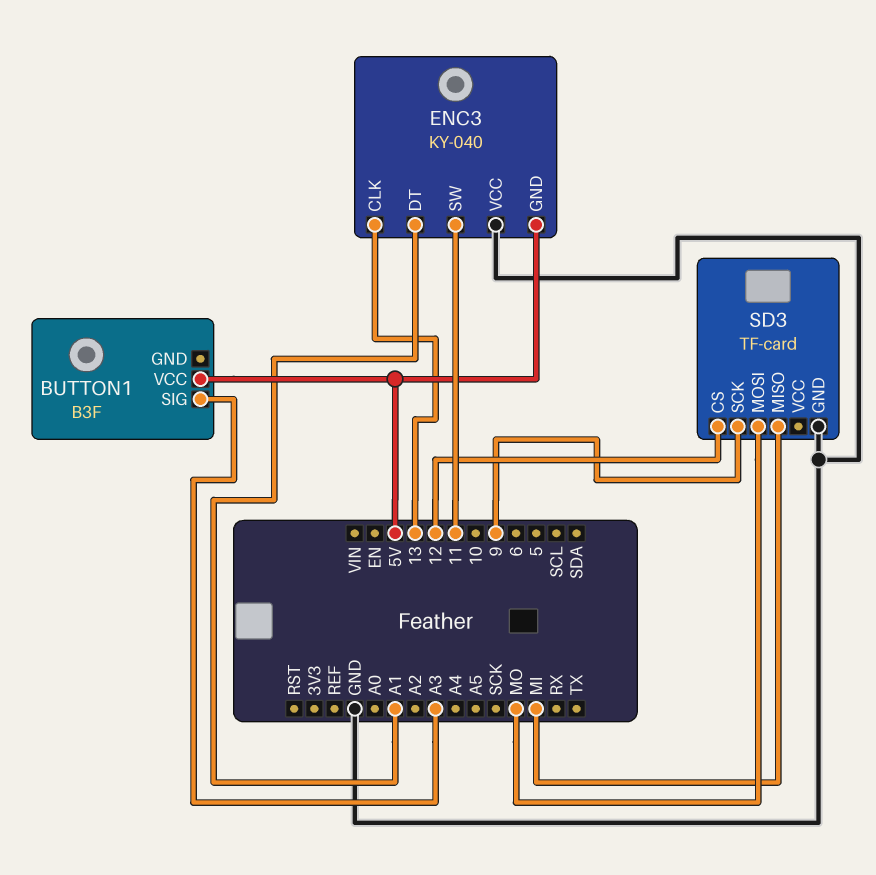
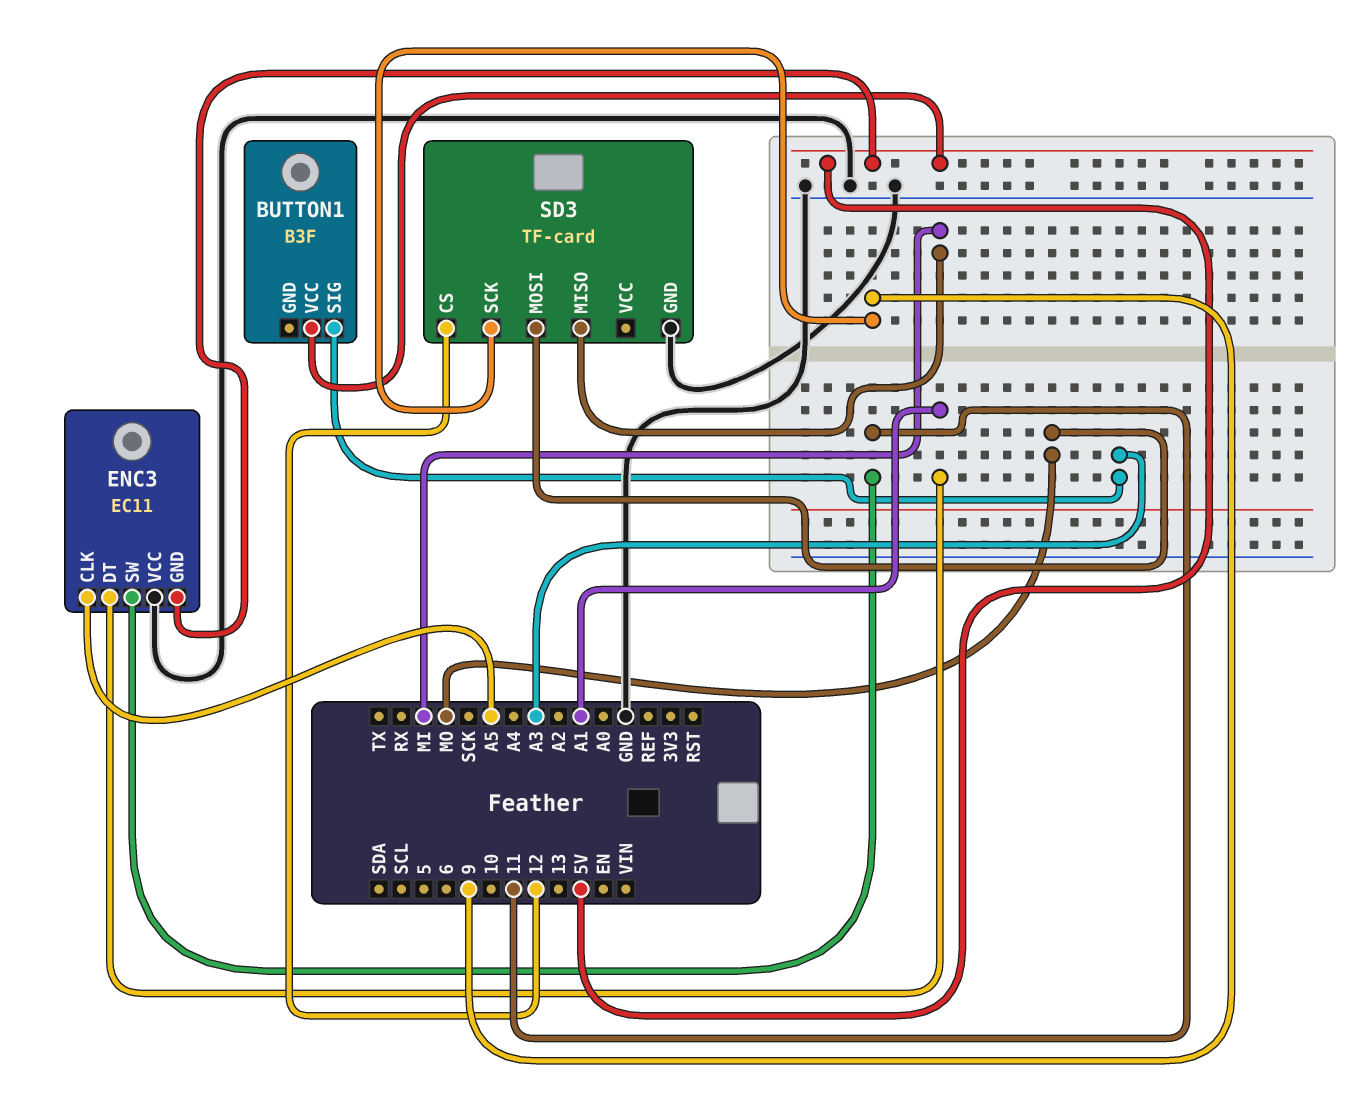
ENC3: KY-040 -> EC11
ENC3 pin CLK: 13 -> A5

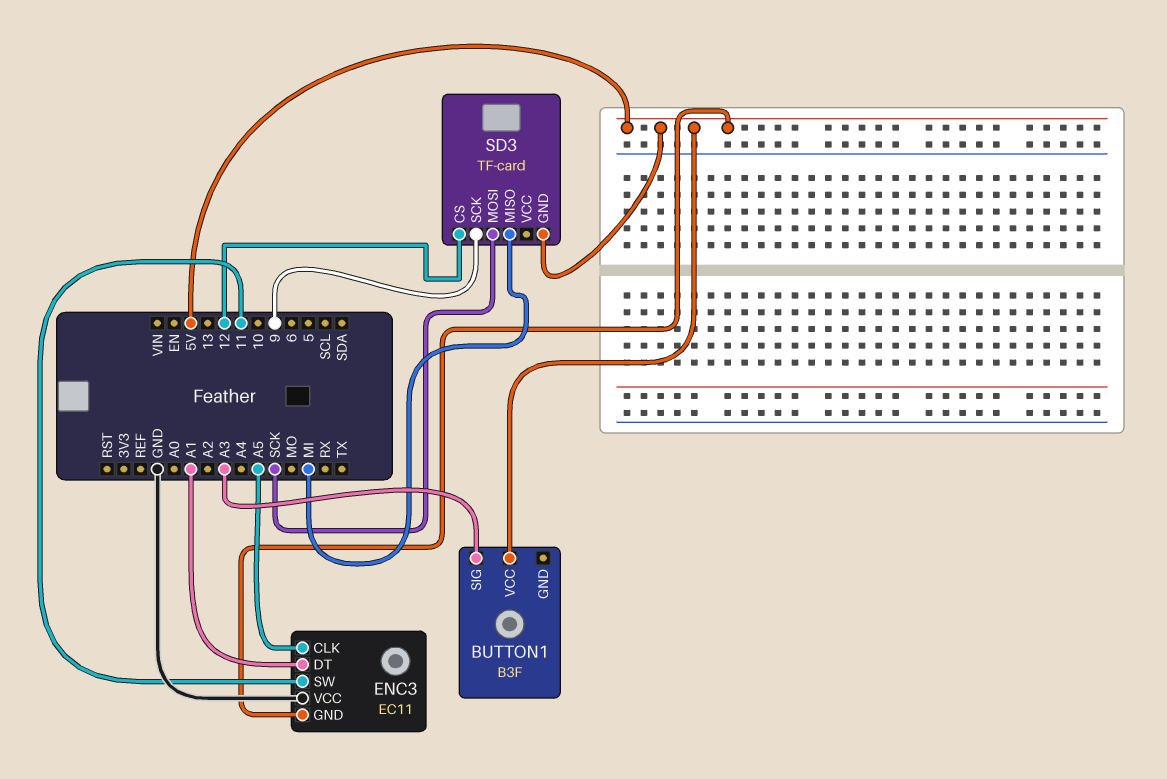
SD3 pin GND: GND -> 5V
SD3 pin MOSI: MO -> SCK

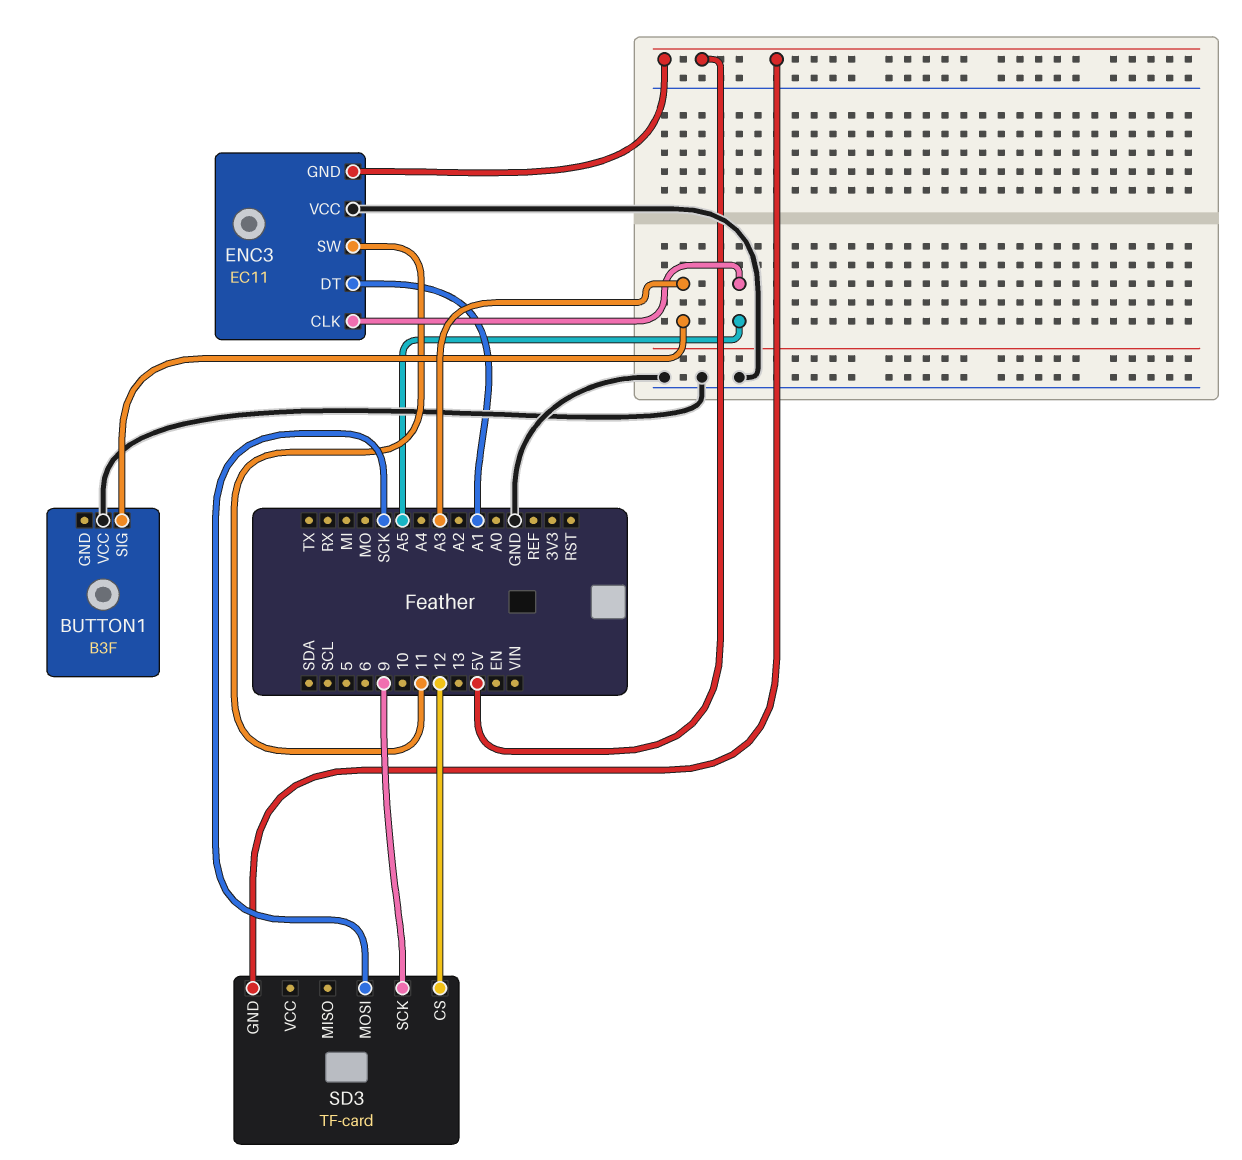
BUTTON1 pin VCC: 5V -> GND
SD3 pin MISO: MI -> none

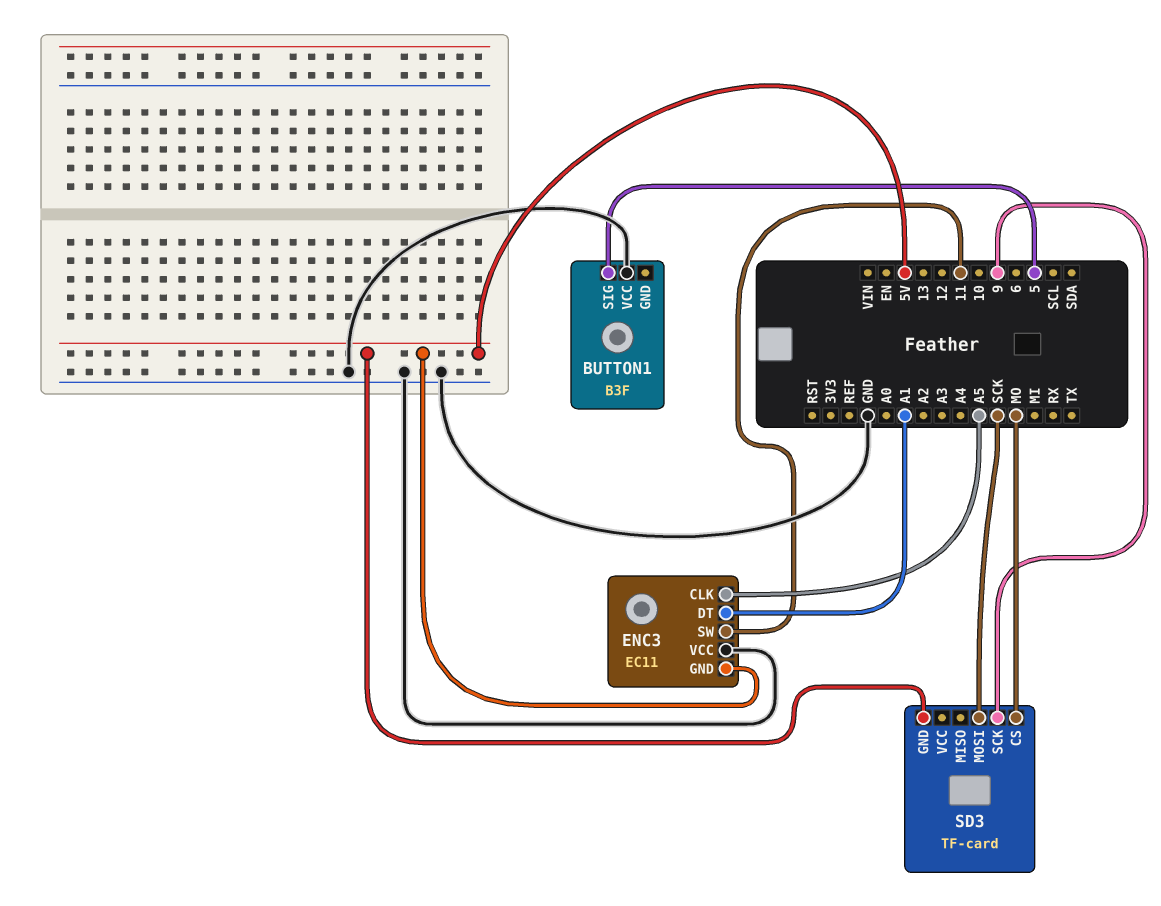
BUTTON1 pin SIG: A3 -> 5
SD3 pin CS: 12 -> MO

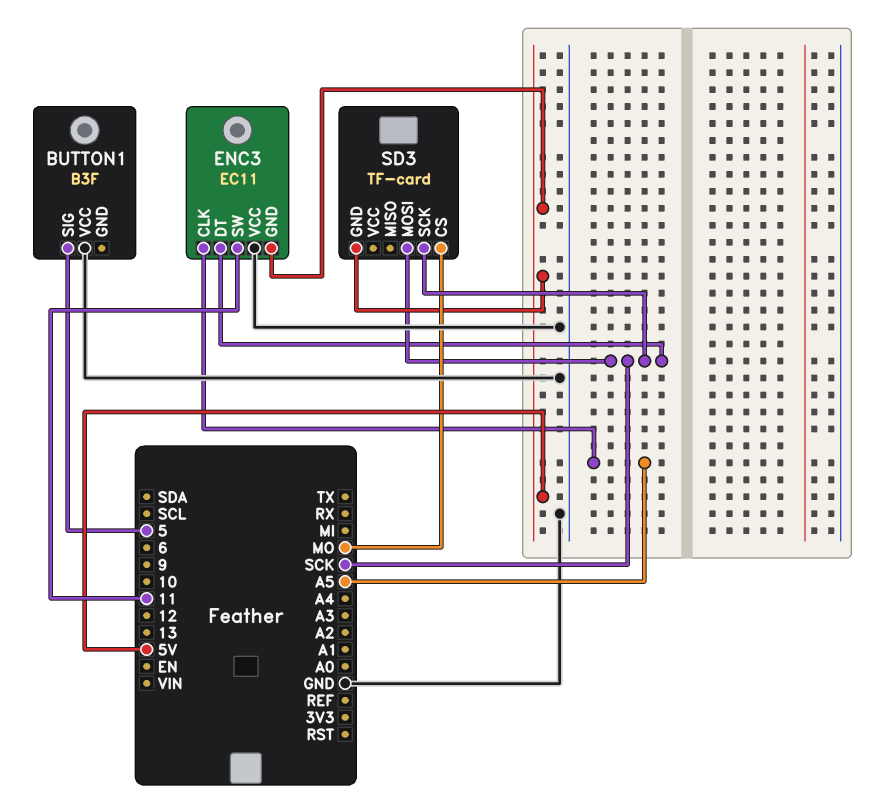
ENC3 pin DT: A1 -> SCK
SD3 pin SCK: 9 -> SCK

